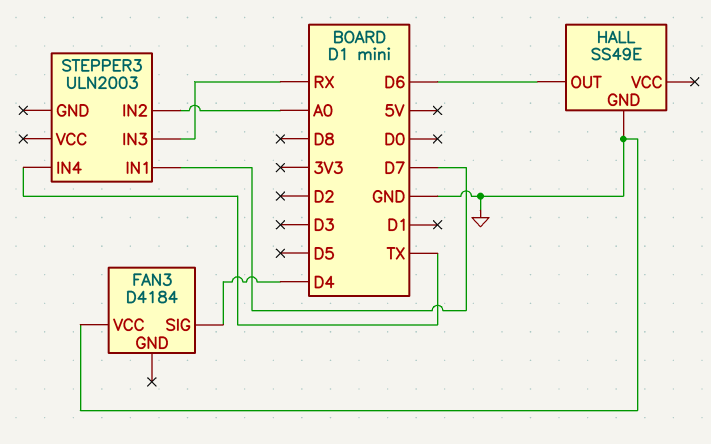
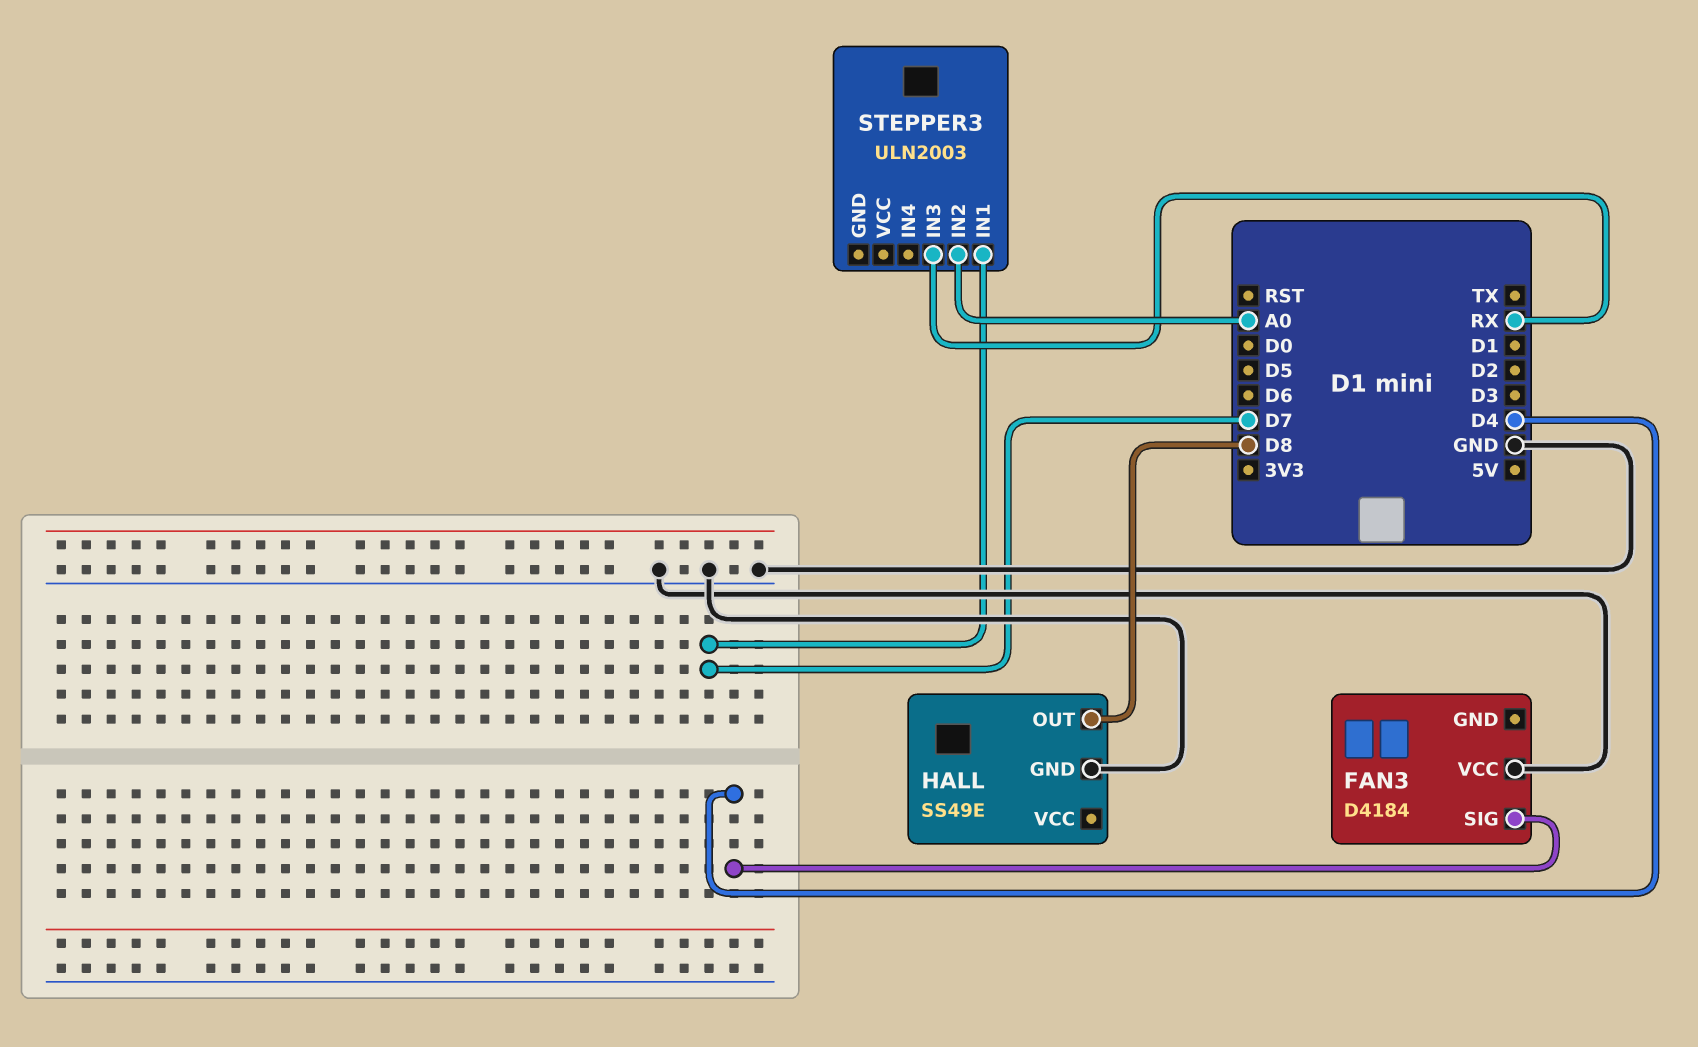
HALL pin OUT: D6 -> D8
STEPPER3 pin IN4: TX -> none

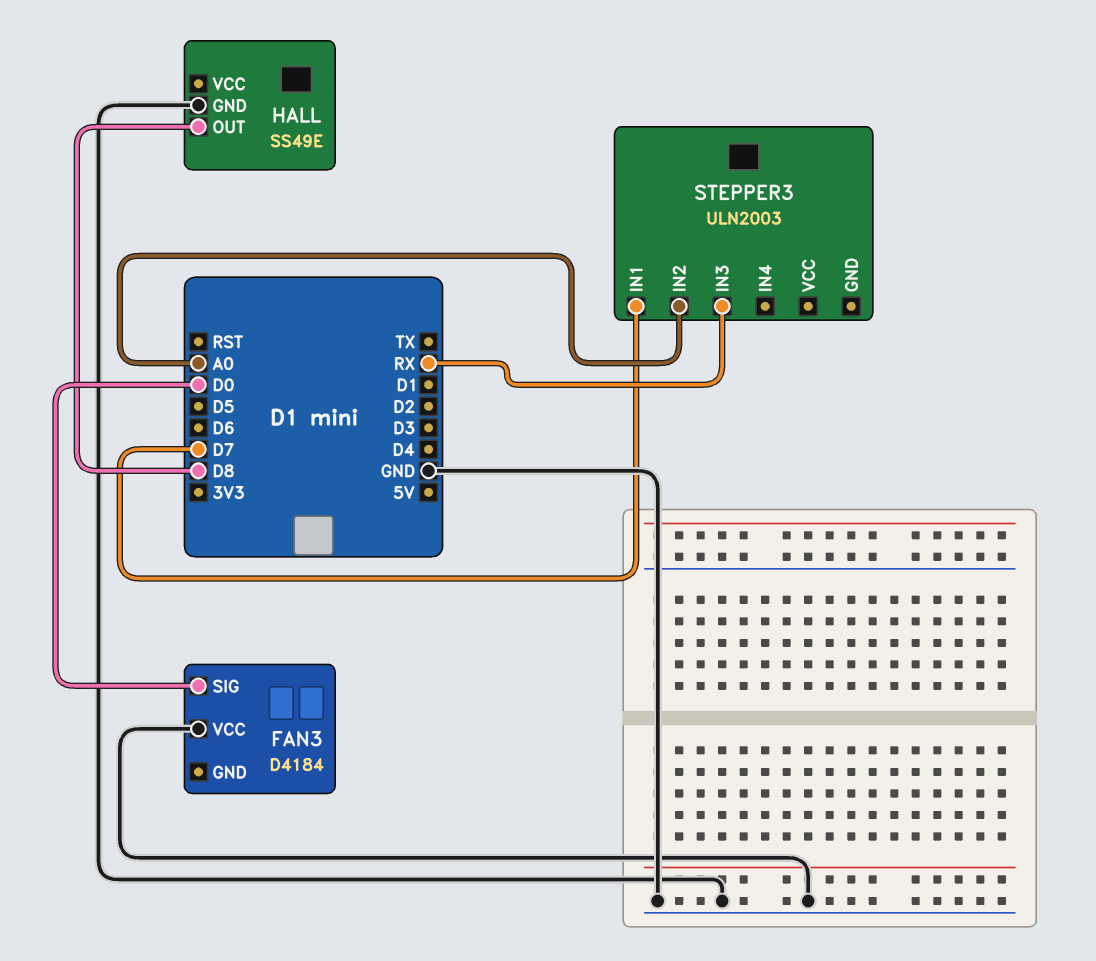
FAN3 pin SIG: D4 -> D0

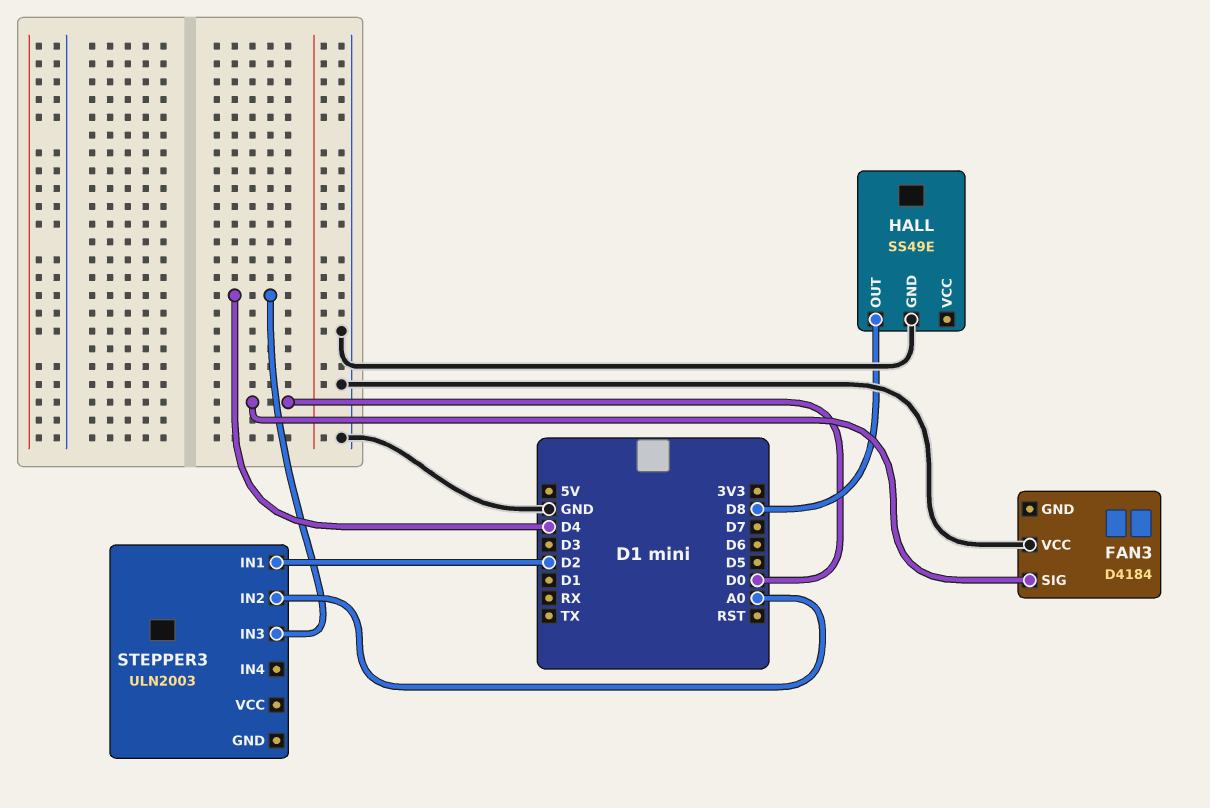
STEPPER3 pin IN1: D7 -> D2
STEPPER3 pin IN3: RX -> D4

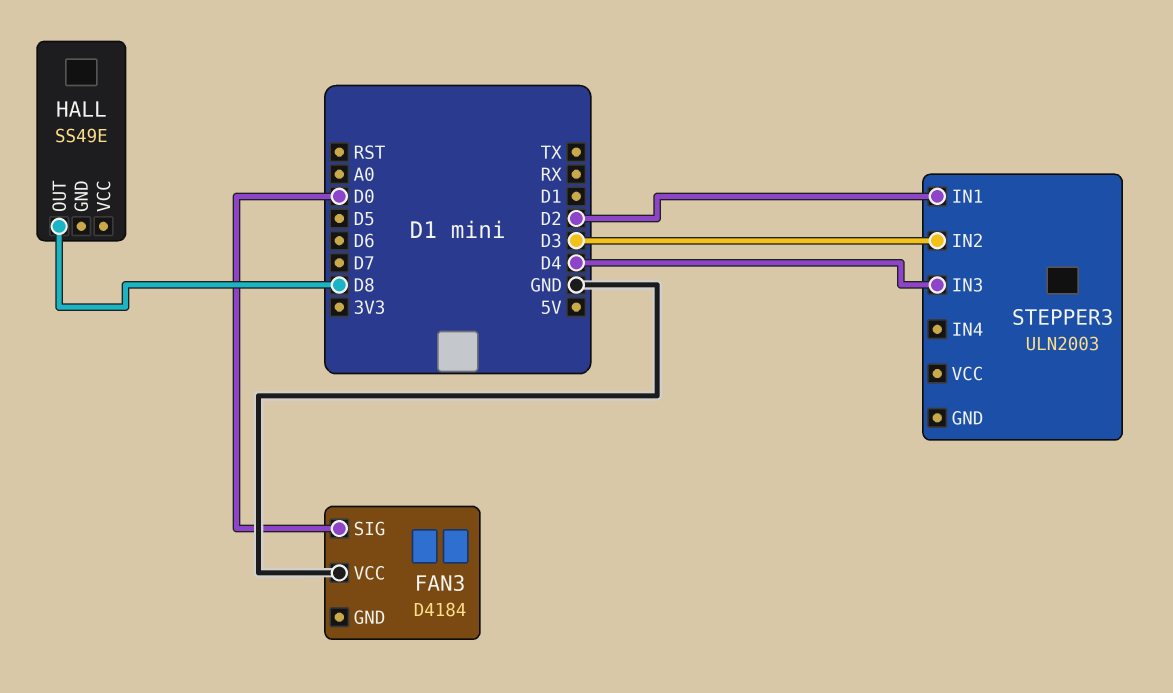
HALL pin GND: GND -> none
STEPPER3 pin IN2: A0 -> D3

